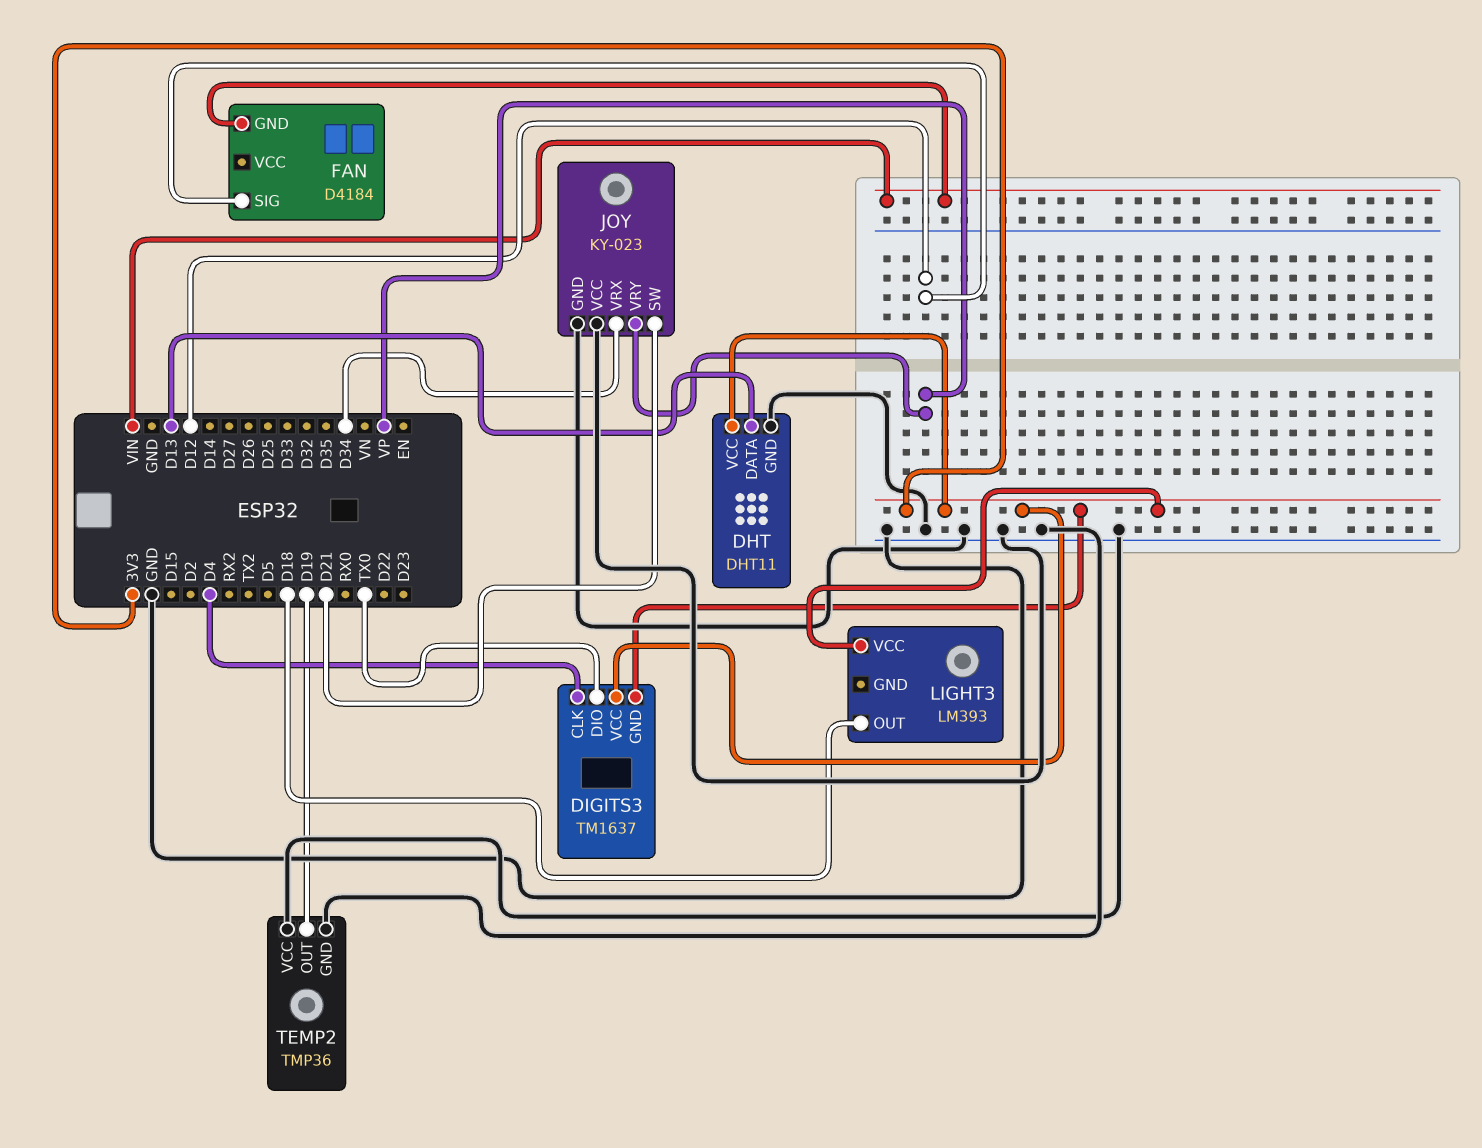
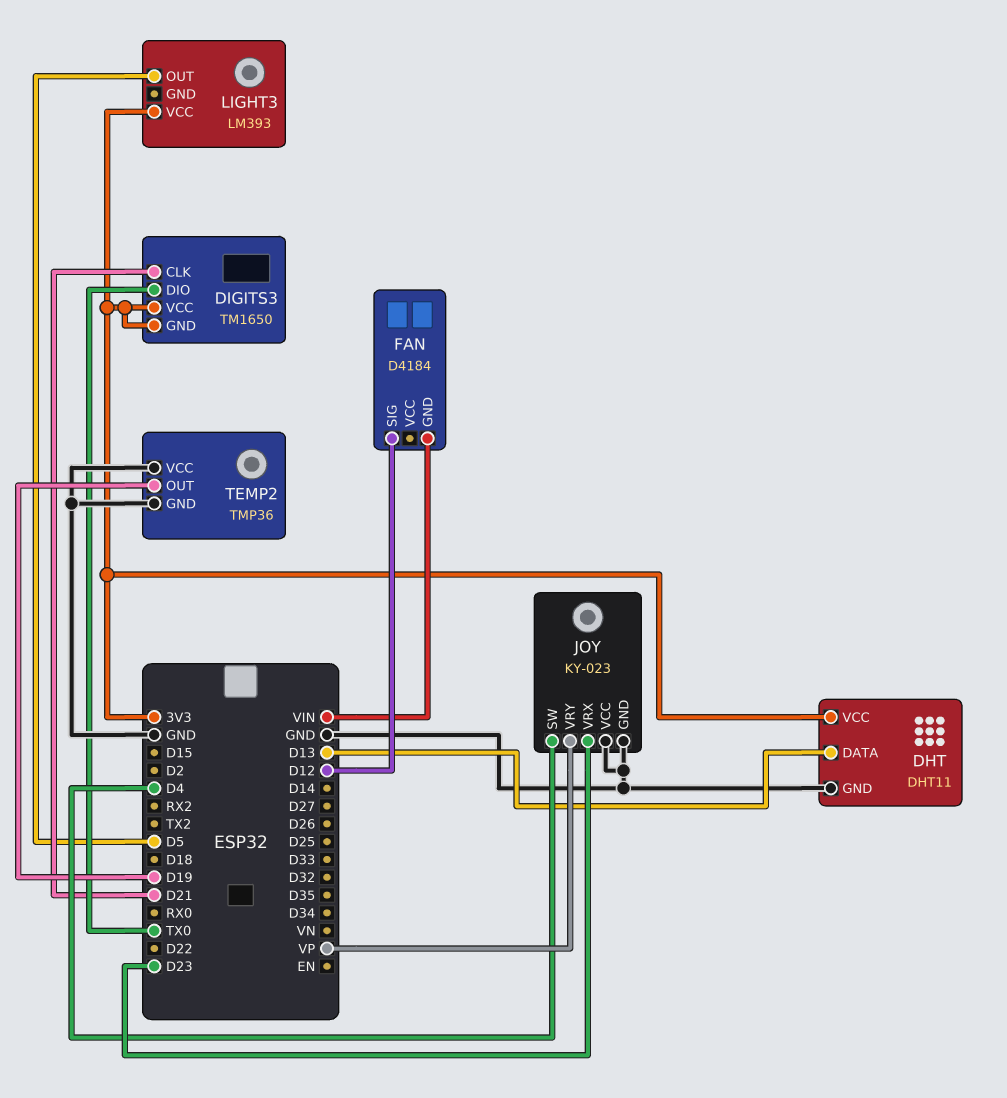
DIGITS3: TM1637 -> TM1650
DIGITS3 pin CLK: D4 -> D21
JOY pin SW: D21 -> D4
JOY pin VRX: D34 -> D23
LIGHT3 pin OUT: D18 -> D5

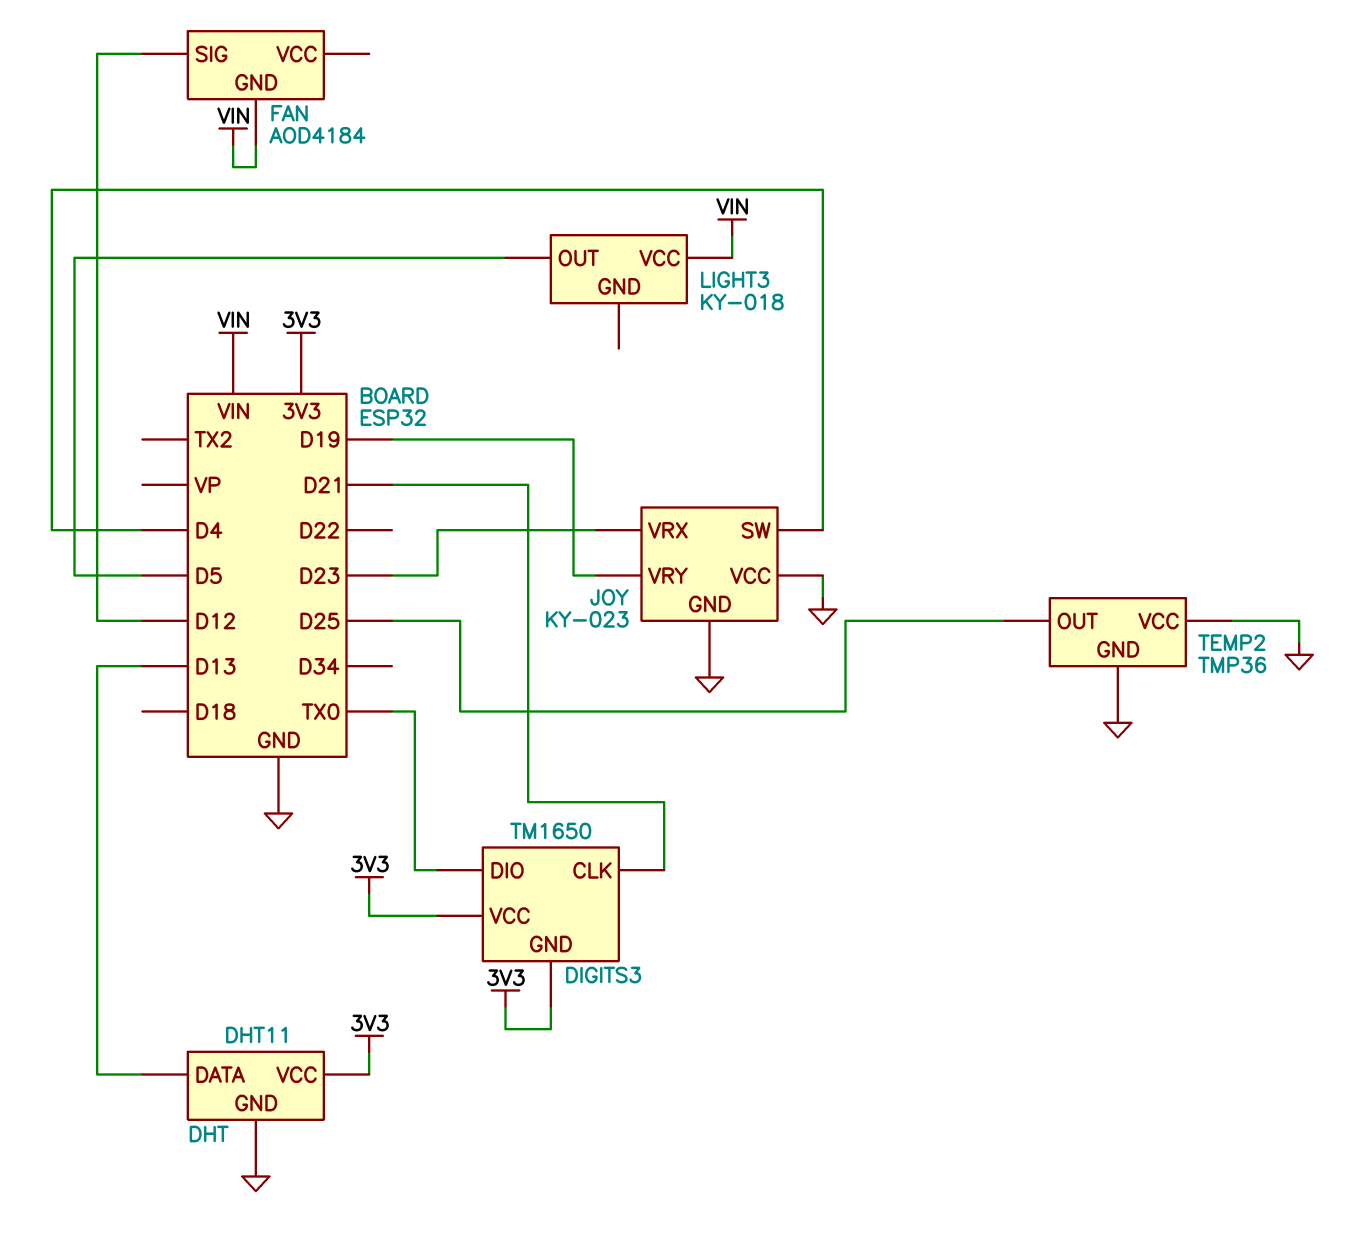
FAN: D4184 -> AOD4184
JOY pin VRY: VP -> D19
LIGHT3: LM393 -> KY-018
LIGHT3 pin VCC: 3V3 -> VIN
TEMP2 pin OUT: D19 -> D25

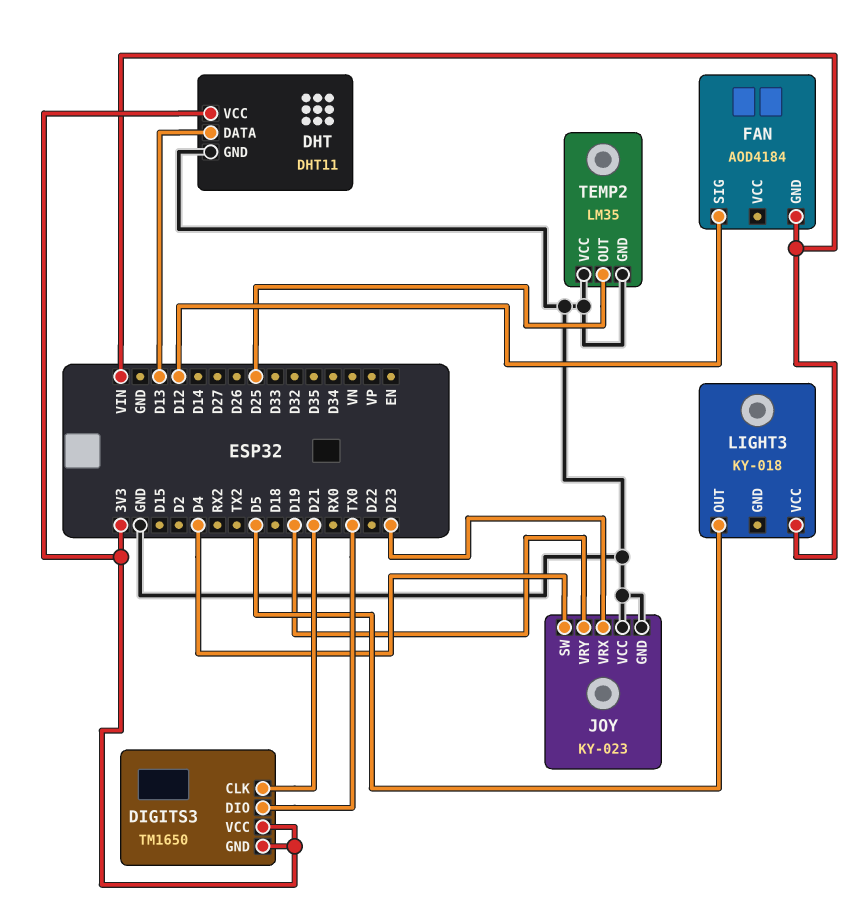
TEMP2: TMP36 -> LM35

